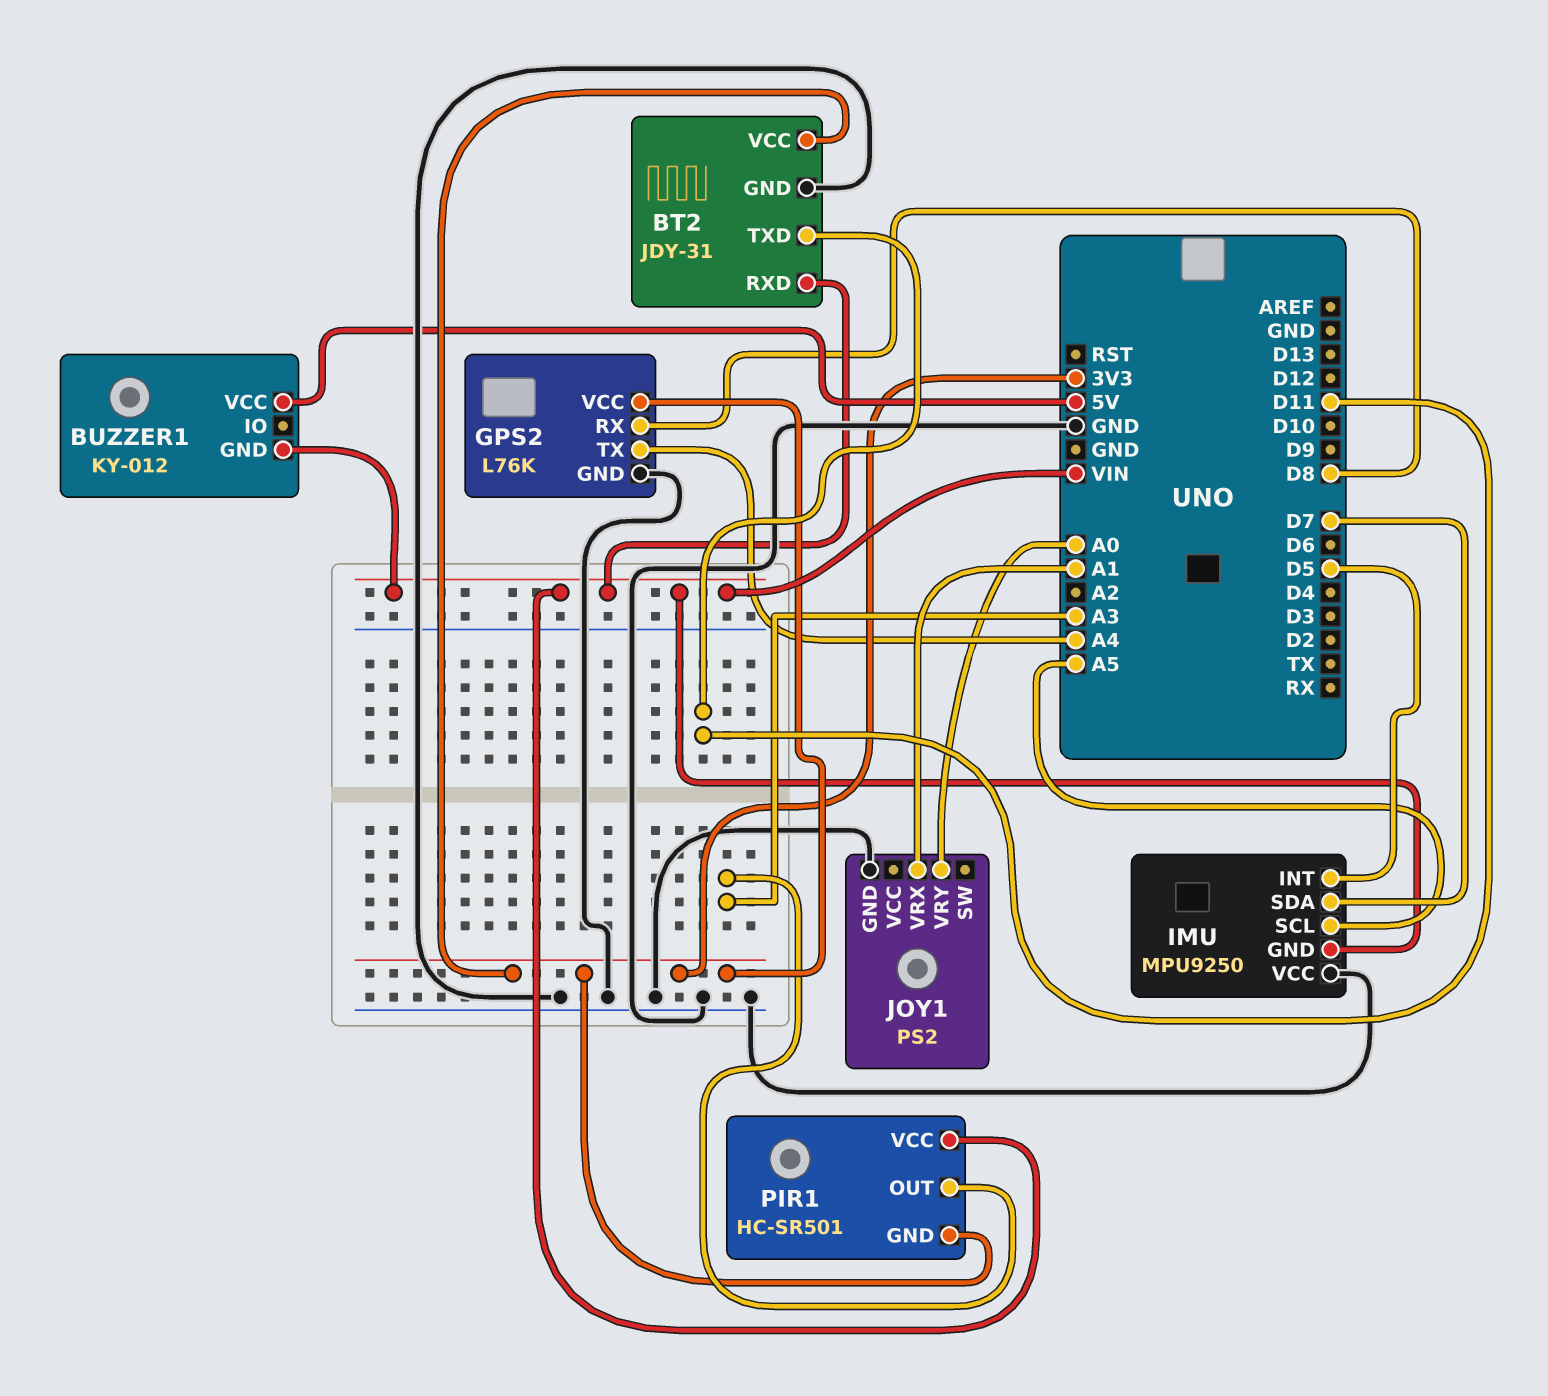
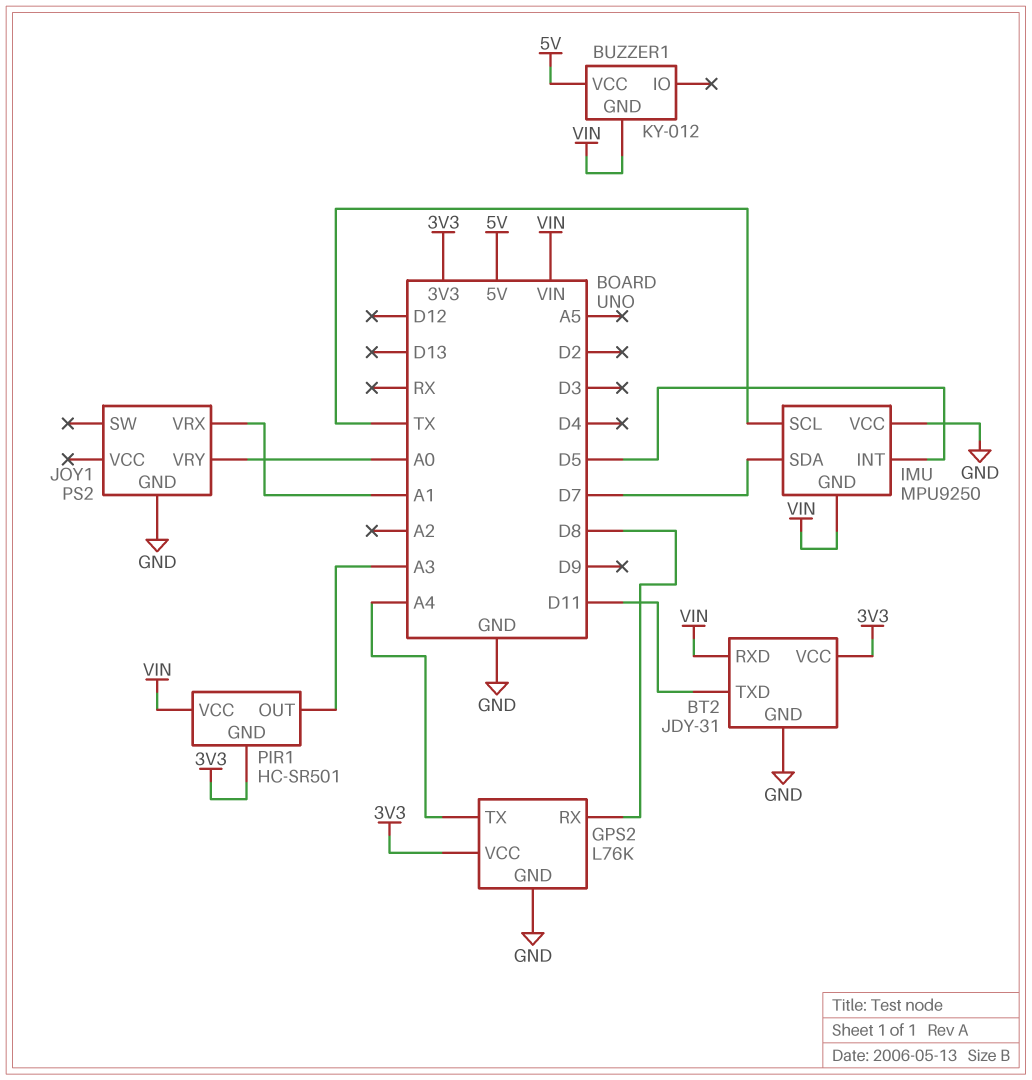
IMU pin SCL: A5 -> TX

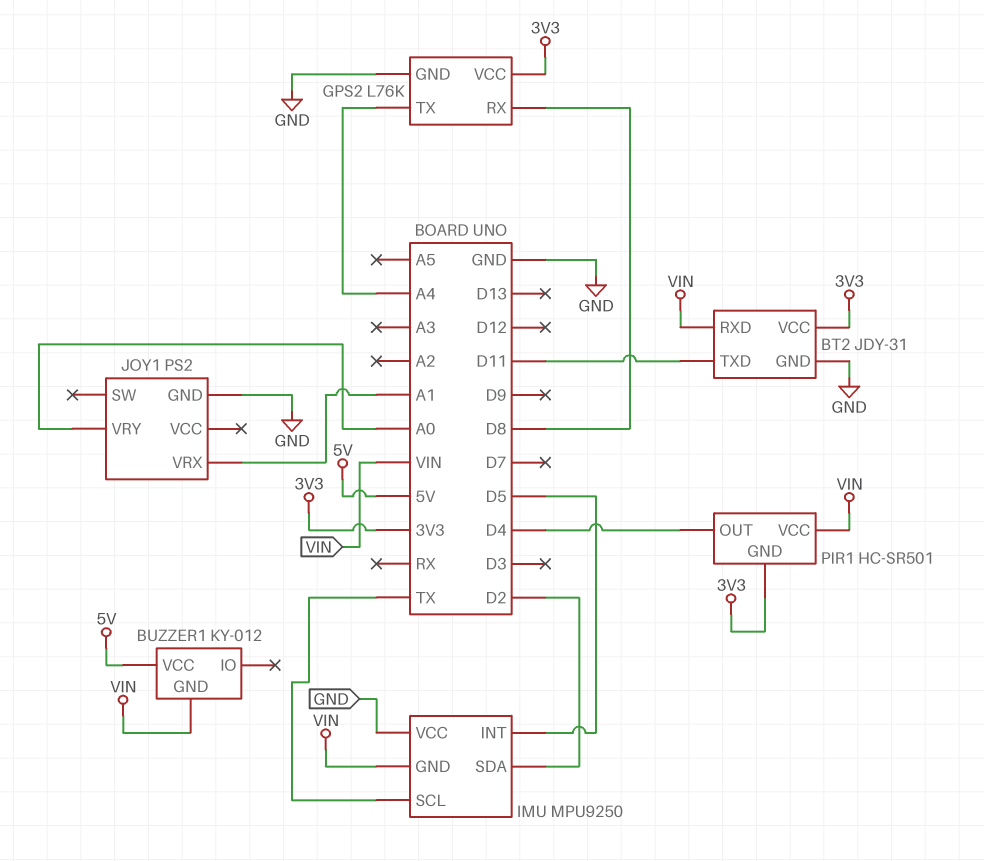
IMU pin SDA: D7 -> D2
PIR1 pin OUT: A3 -> D4

